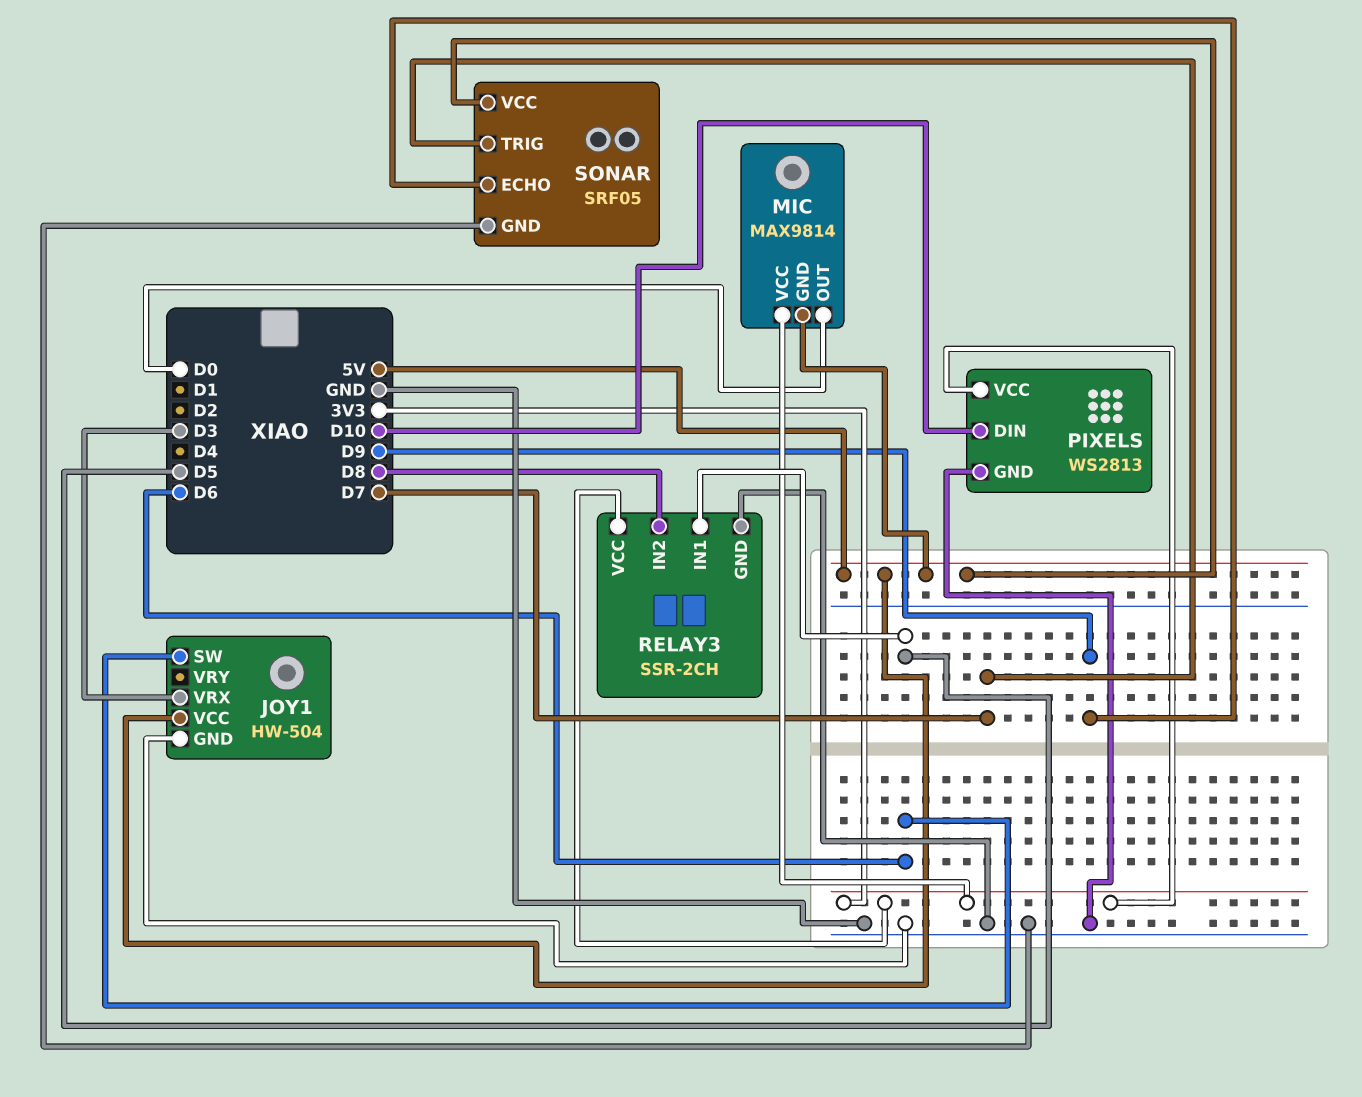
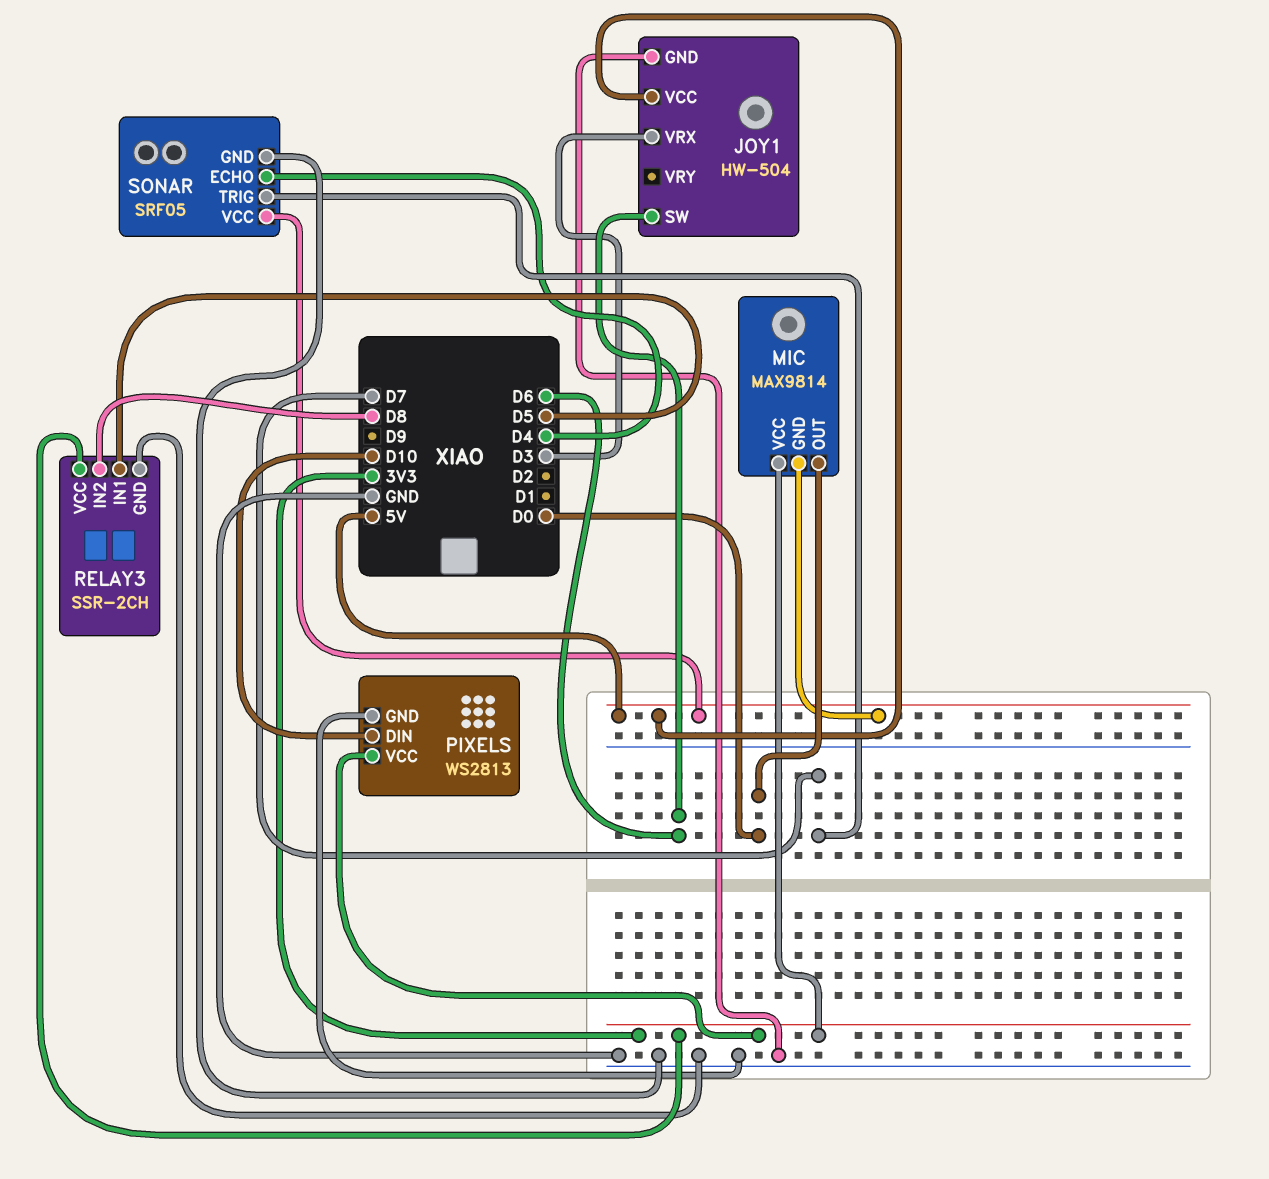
SONAR pin ECHO: D9 -> D4

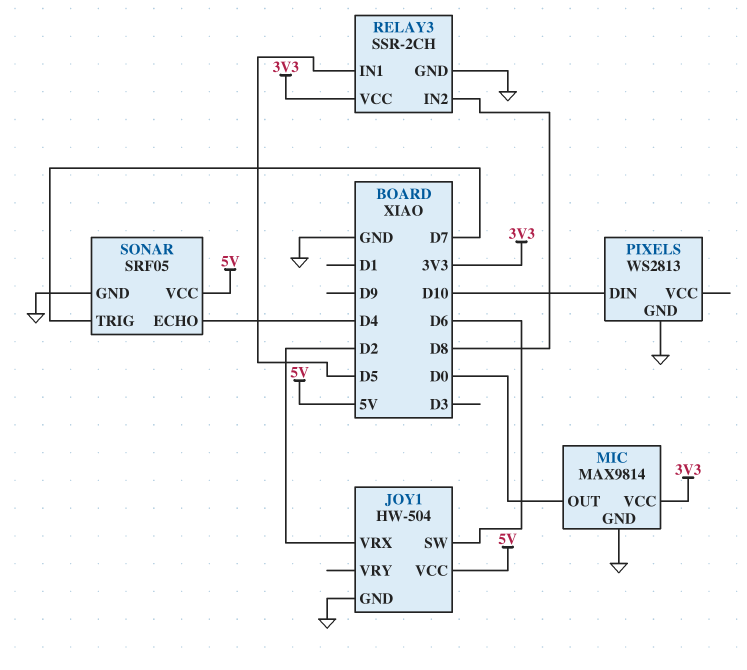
JOY1 pin VRX: D3 -> D2
MIC pin GND: 5V -> GND
PIXELS pin VCC: 3V3 -> none

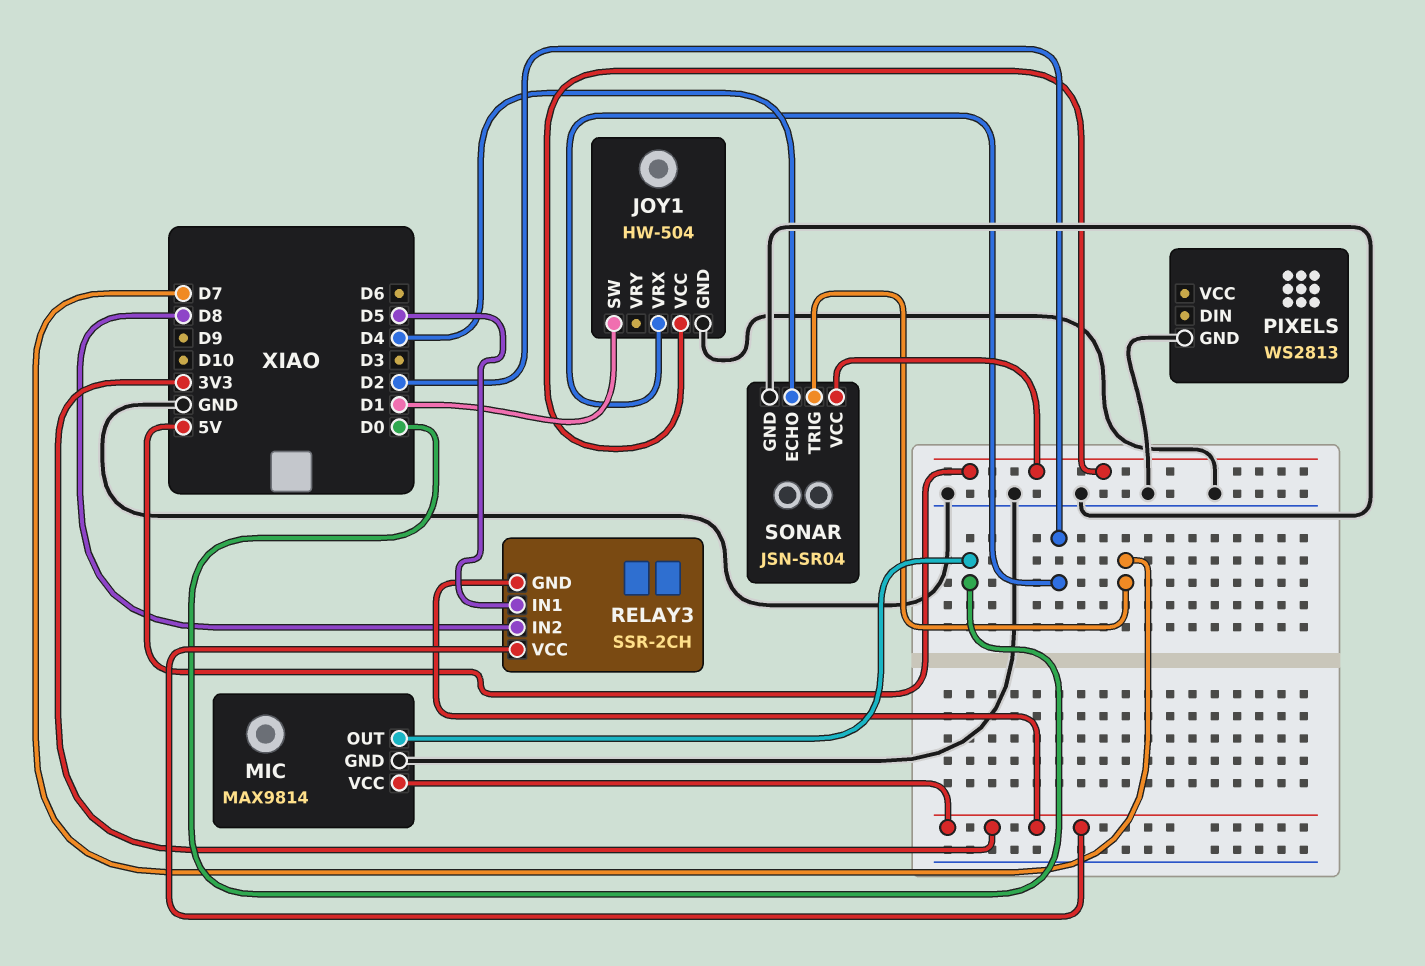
JOY1 pin SW: D6 -> D1
PIXELS pin DIN: D10 -> none
RELAY3 pin GND: GND -> 3V3
SONAR: SRF05 -> JSN-SR04

